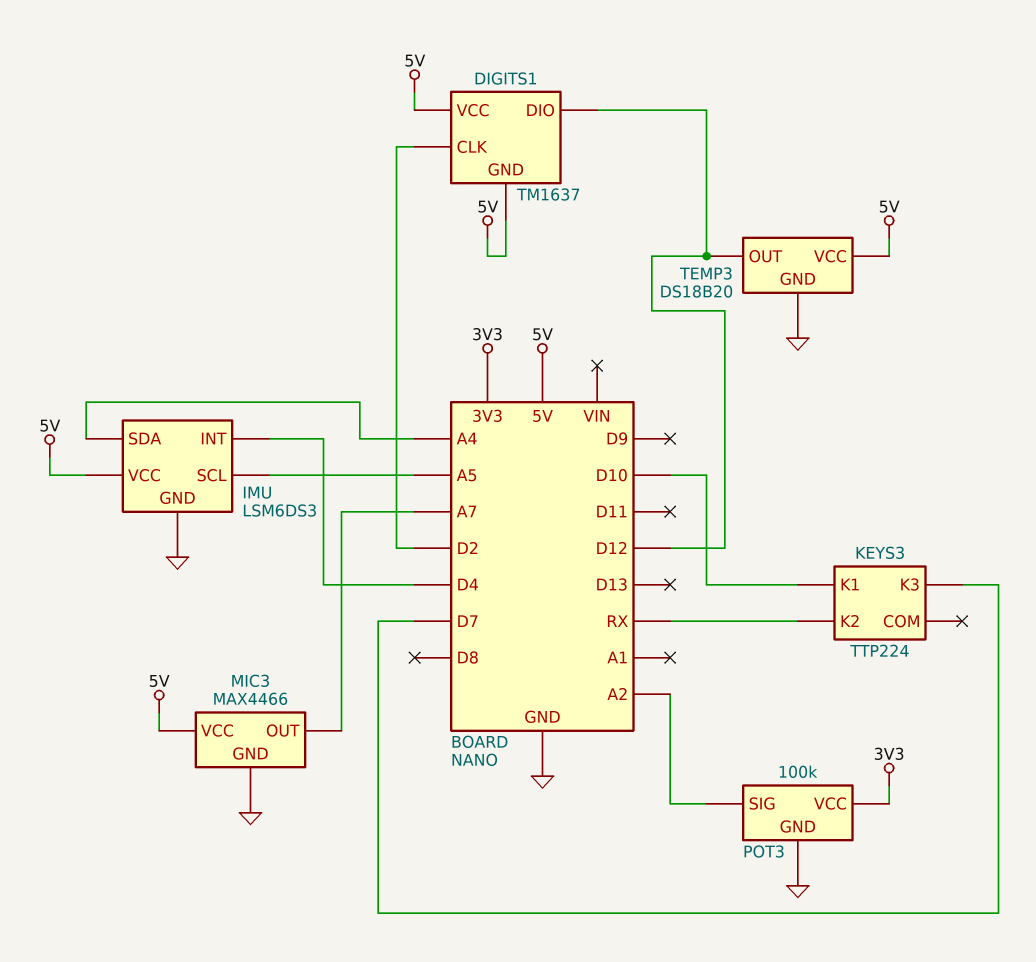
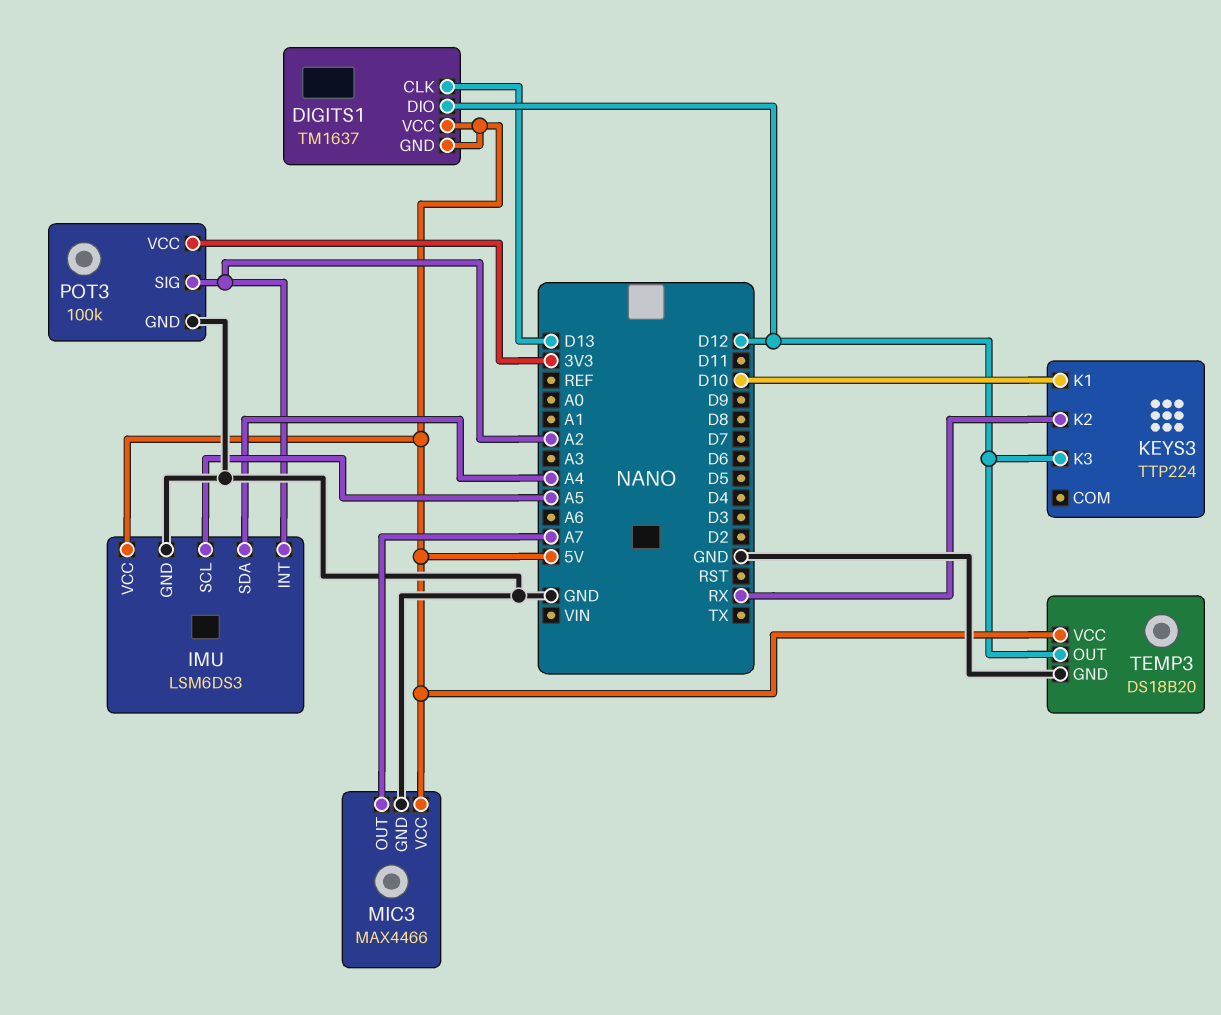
DIGITS1 pin CLK: D2 -> D13
IMU pin INT: D4 -> A2
KEYS3 pin K3: D7 -> D12

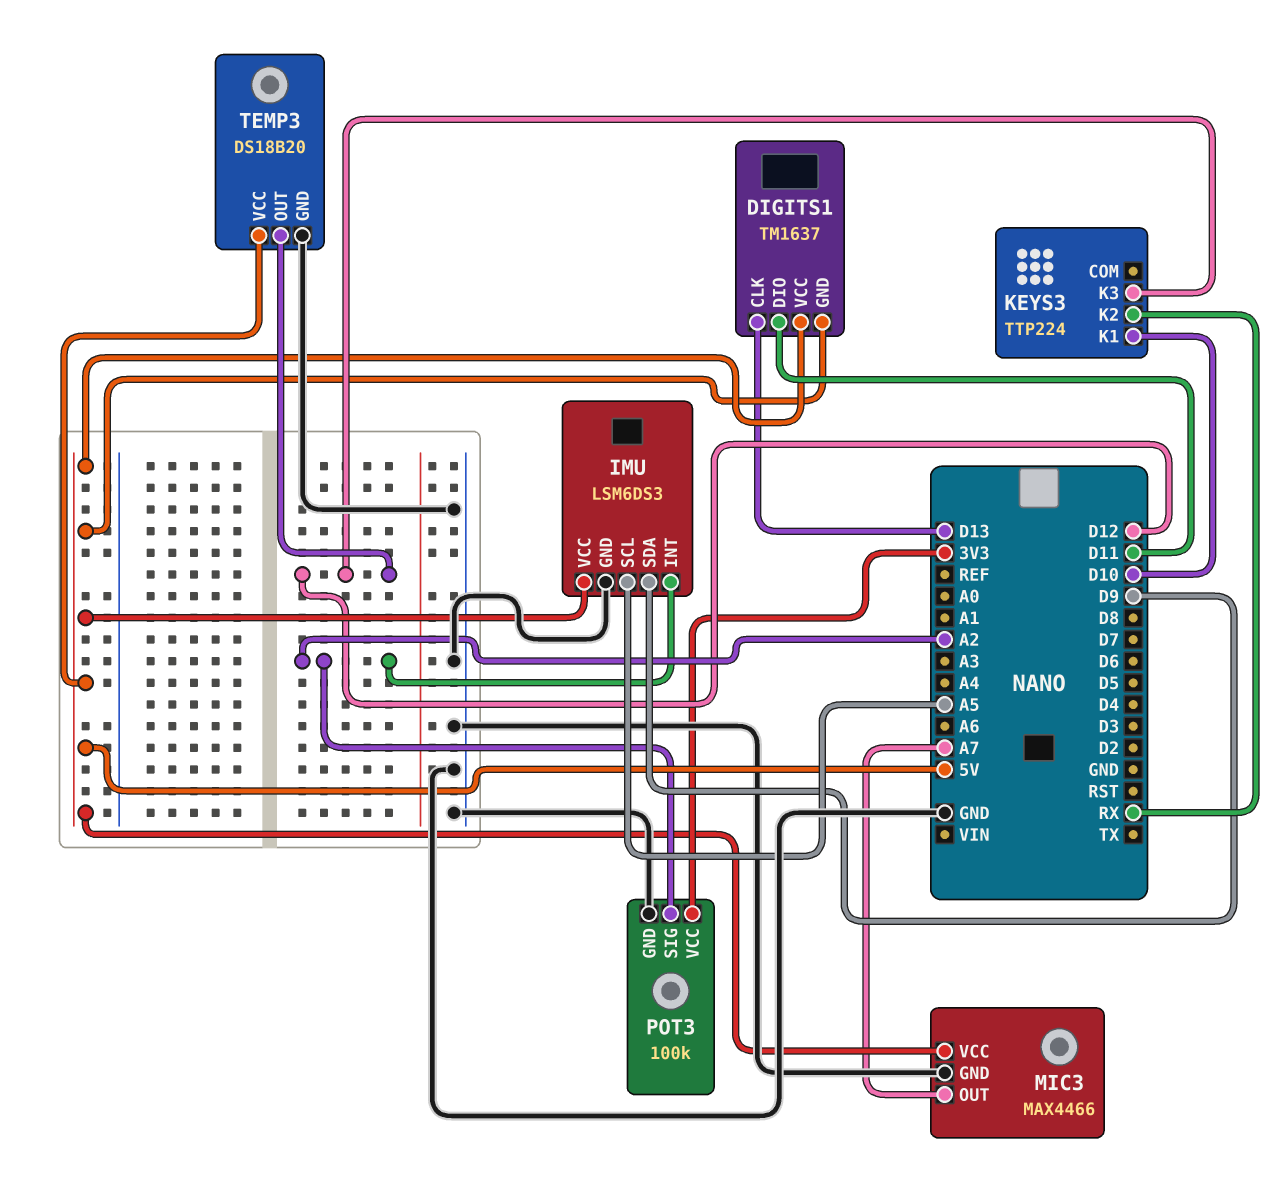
DIGITS1 pin DIO: D12 -> D11
IMU pin SDA: A4 -> D9

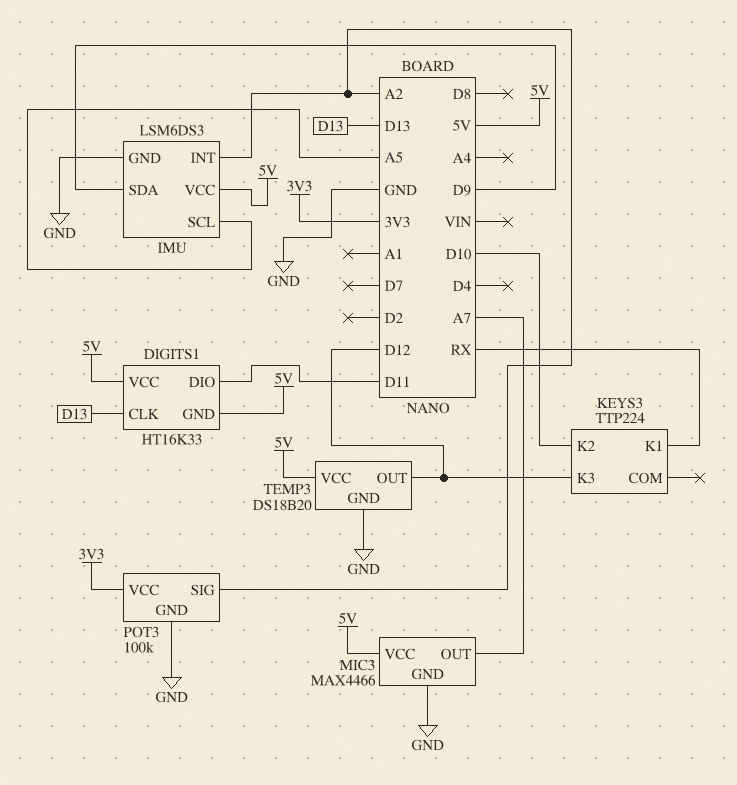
DIGITS1: TM1637 -> HT16K33
KEYS3 pin K1: D10 -> RX
KEYS3 pin K2: RX -> D10

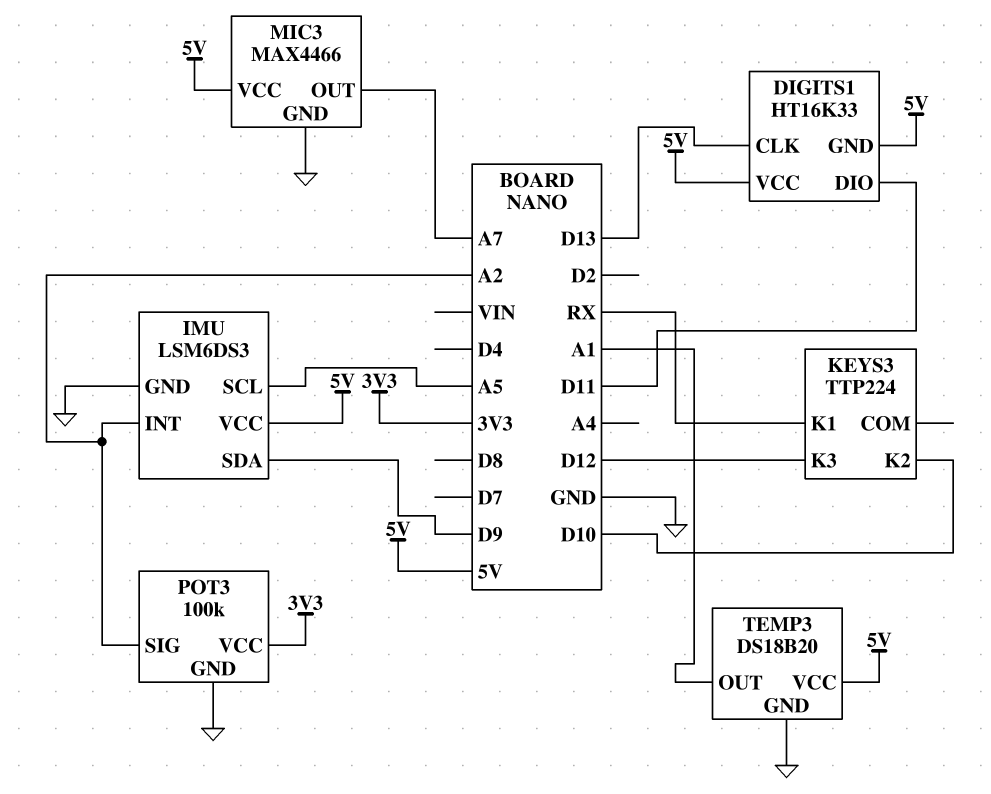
TEMP3 pin OUT: D12 -> A1

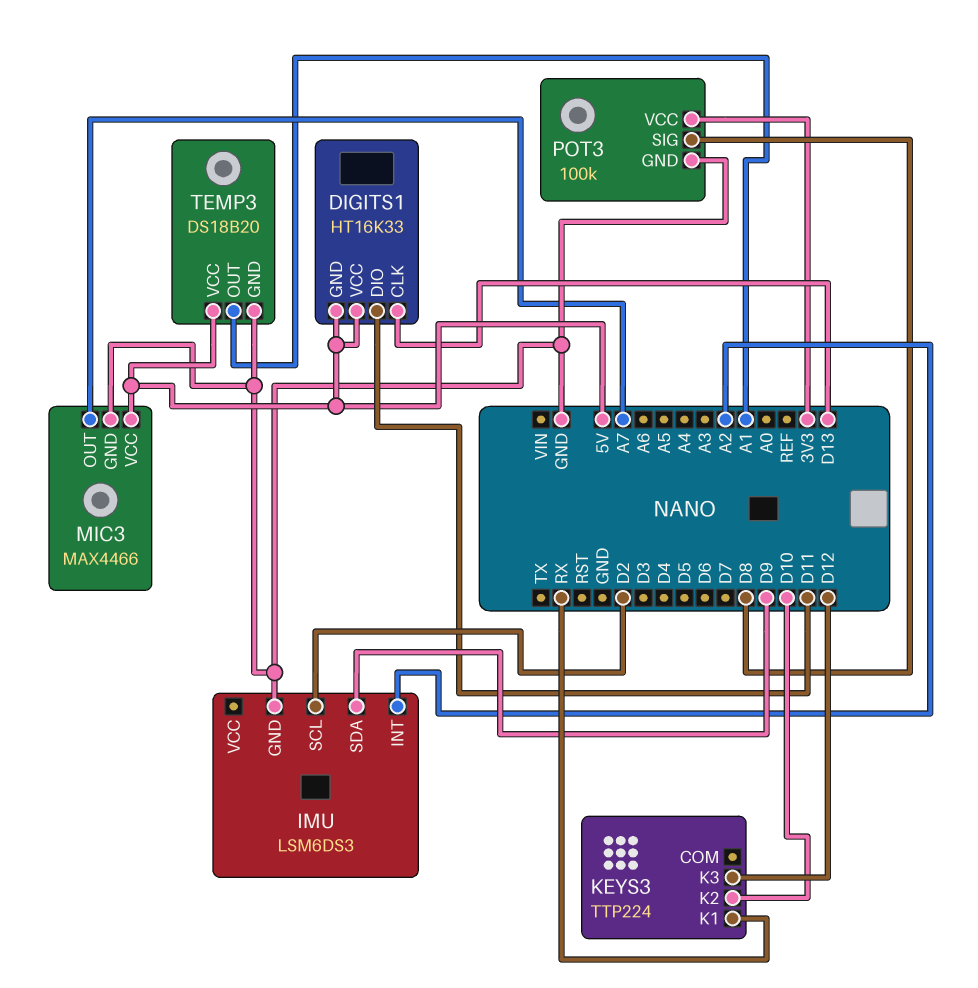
IMU pin SCL: A5 -> D2
IMU pin VCC: 5V -> none
POT3 pin SIG: A2 -> D8

